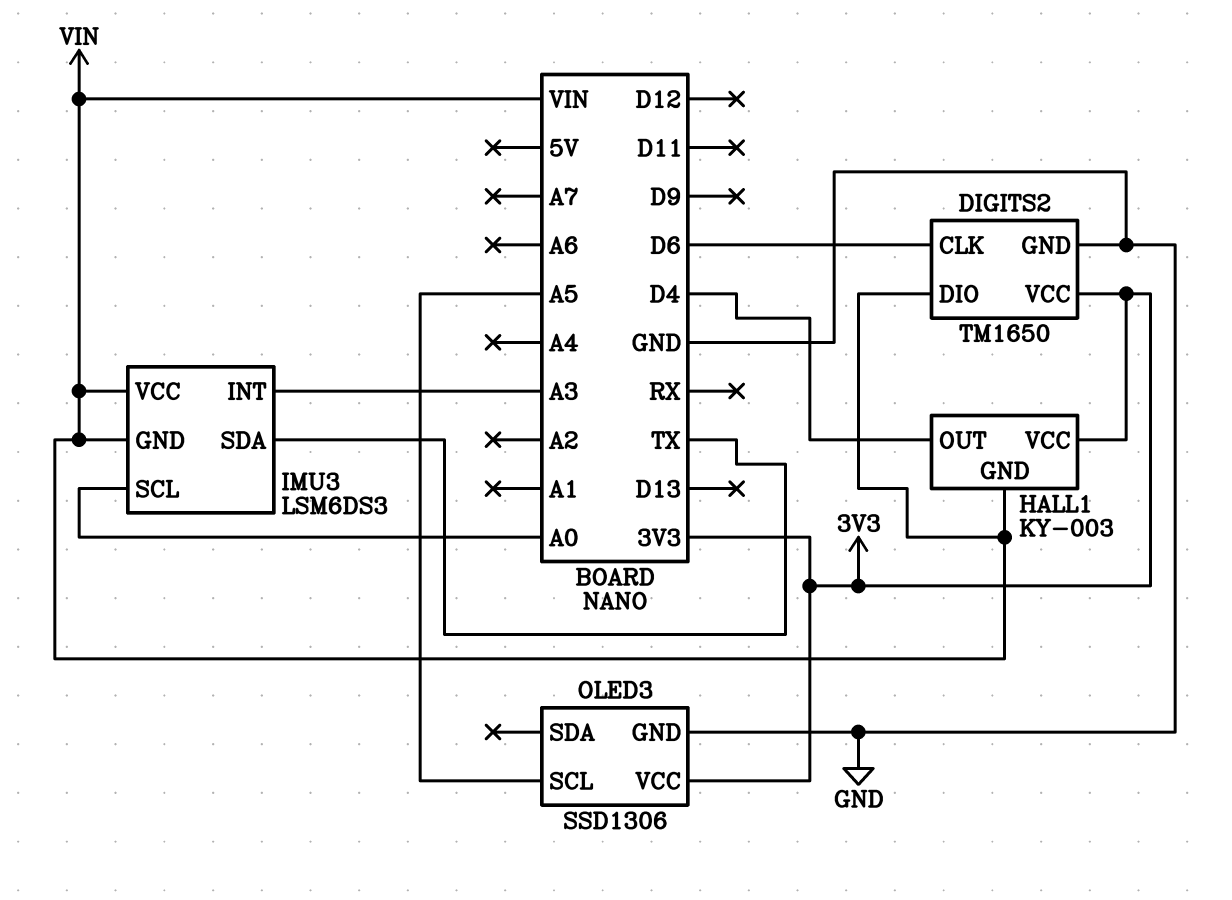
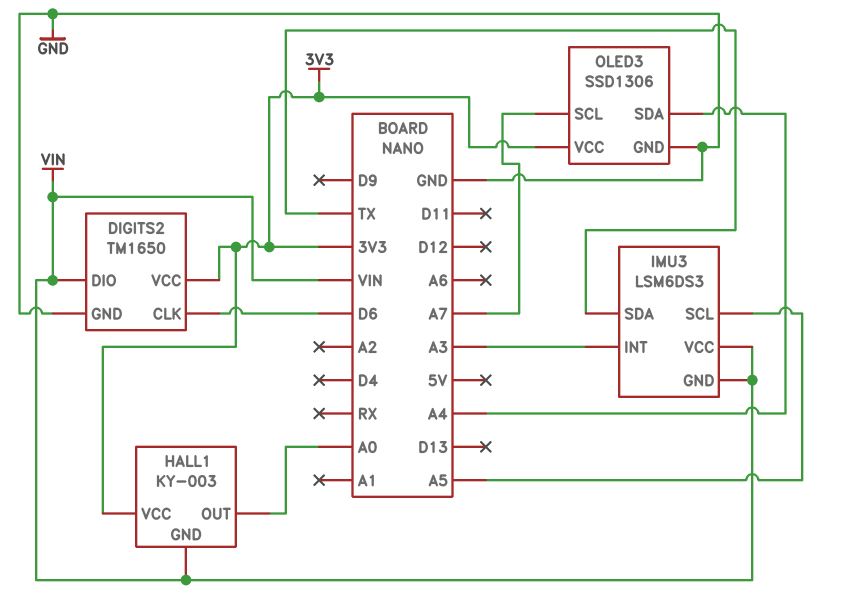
HALL1 pin OUT: D4 -> A0
IMU3 pin SCL: A0 -> A5
OLED3 pin SCL: A5 -> A7
OLED3 pin SDA: none -> A4

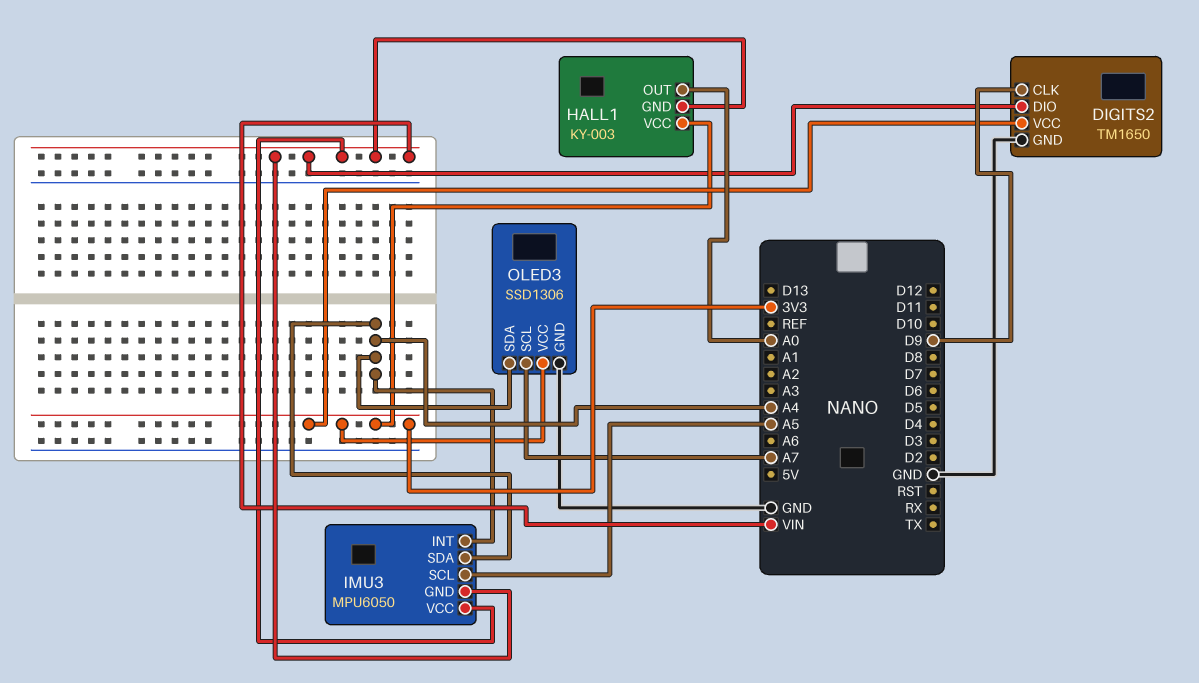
DIGITS2 pin CLK: D6 -> D9
IMU3: LSM6DS3 -> MPU6050
IMU3 pin INT: A3 -> A4
IMU3 pin SDA: TX -> A4

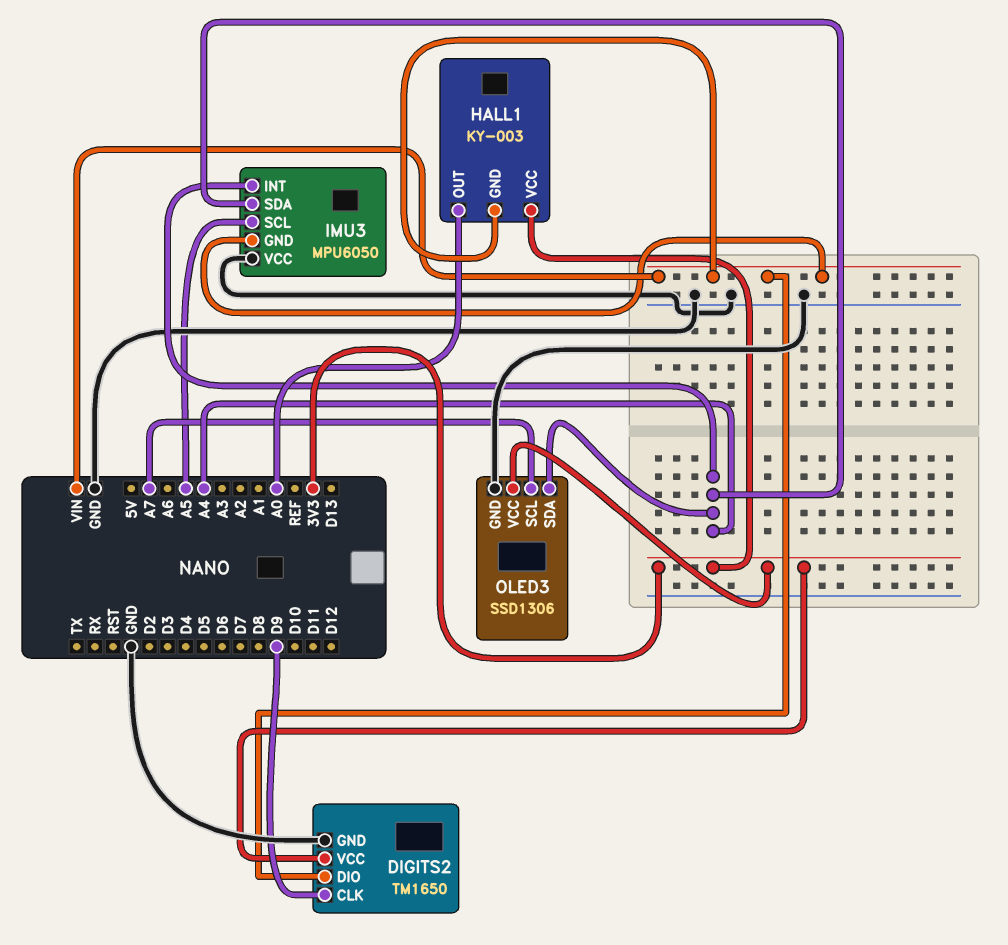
IMU3 pin VCC: VIN -> GND

